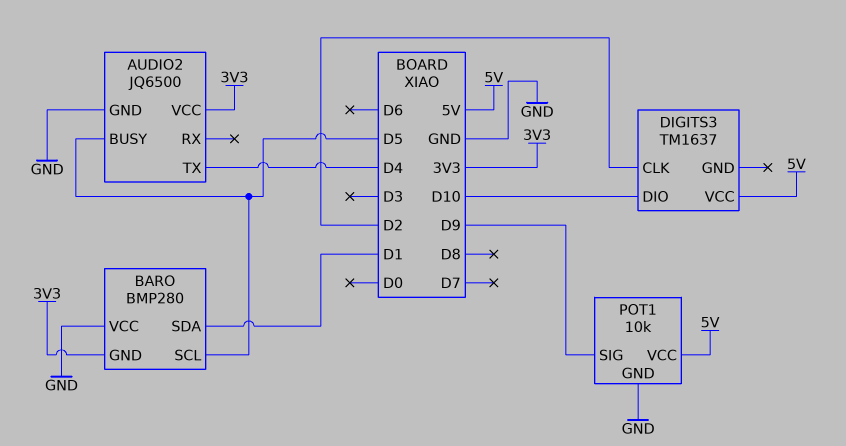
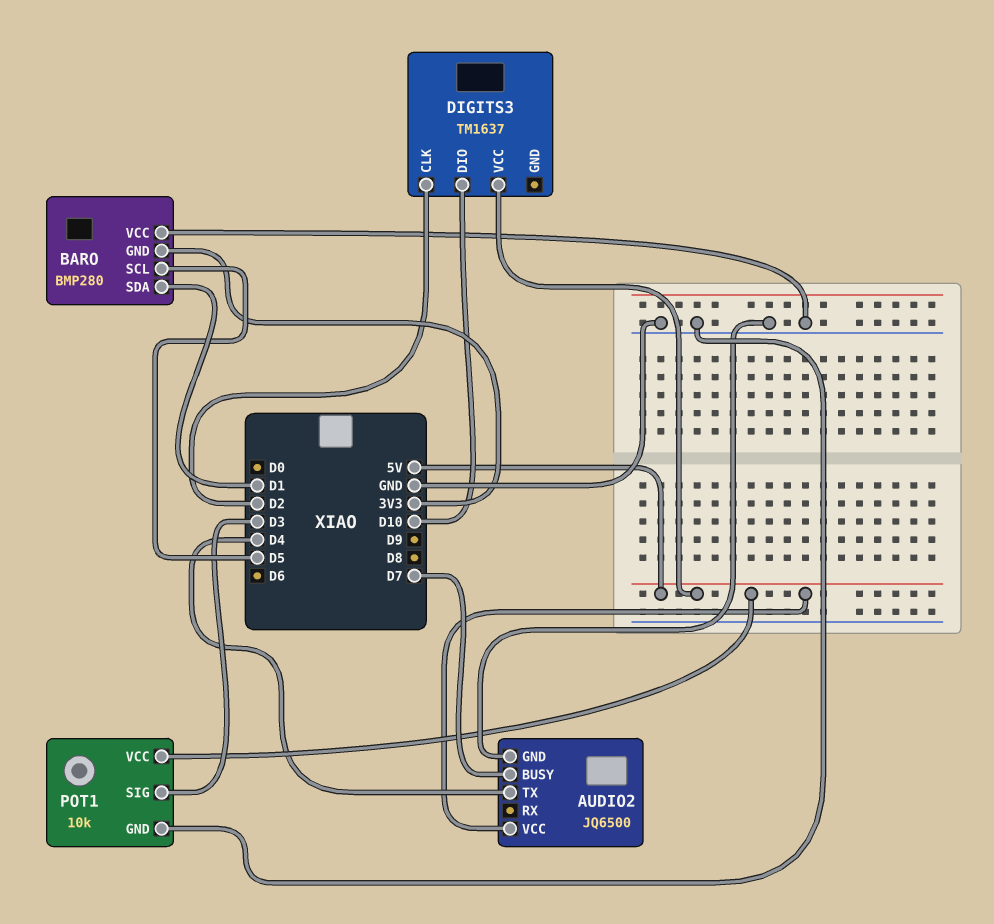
AUDIO2 pin BUSY: D5 -> D7
AUDIO2 pin VCC: 3V3 -> 5V
POT1 pin SIG: D9 -> D3

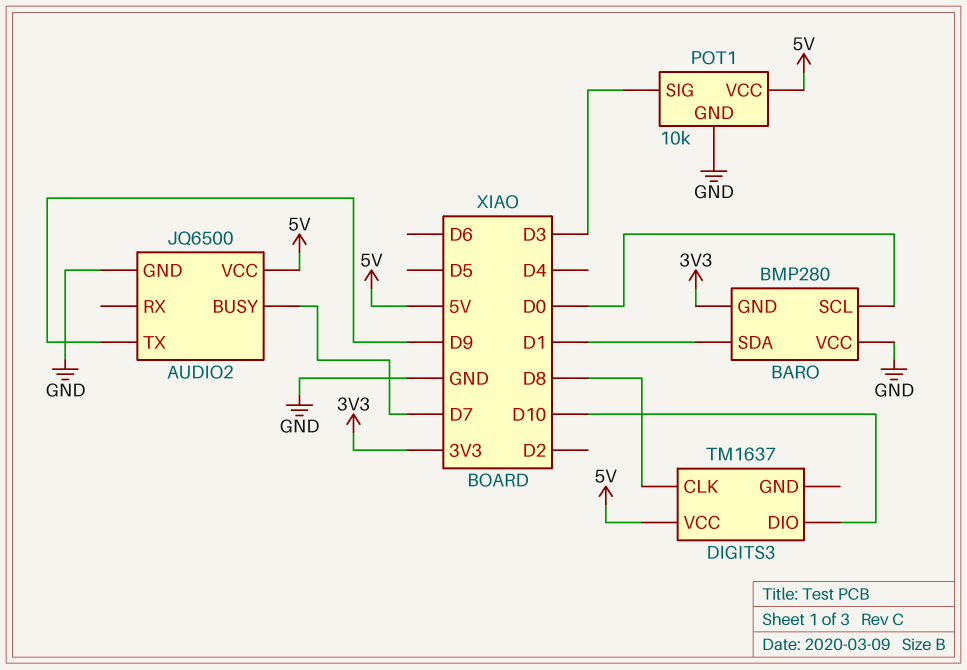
AUDIO2 pin TX: D4 -> D9
BARO pin SCL: D5 -> D0
DIGITS3 pin CLK: D2 -> D8

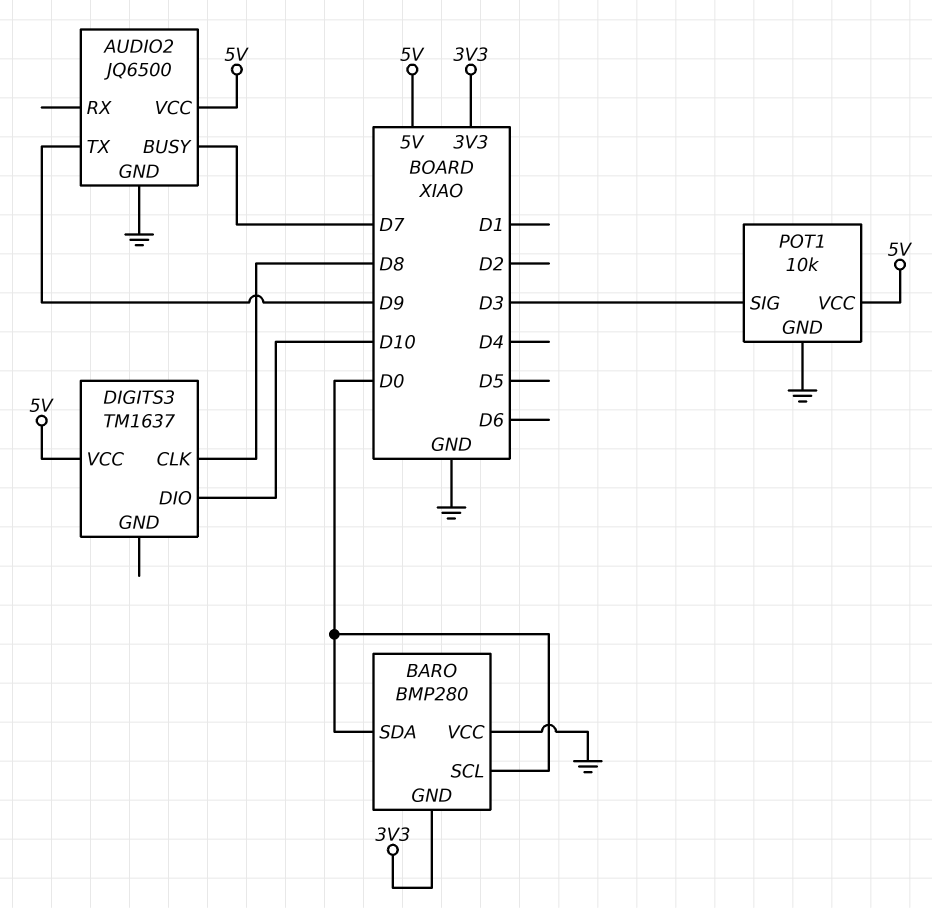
BARO pin SDA: D1 -> D0

